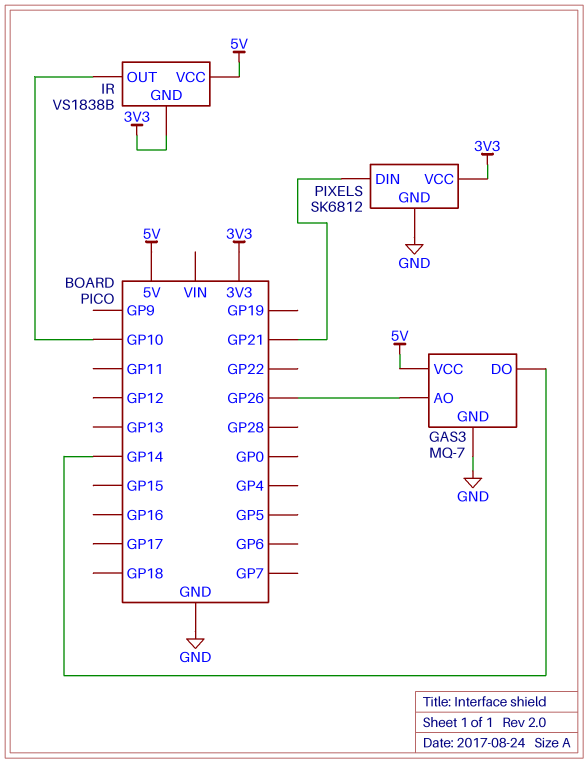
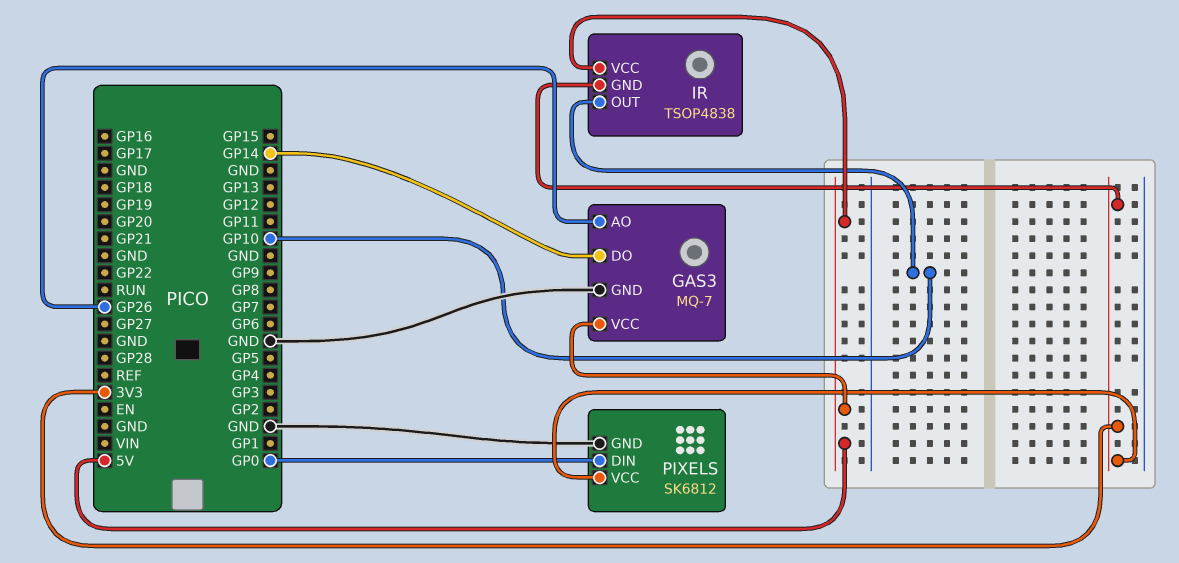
IR: VS1838B -> TSOP4838
PIXELS pin DIN: GP21 -> GP0

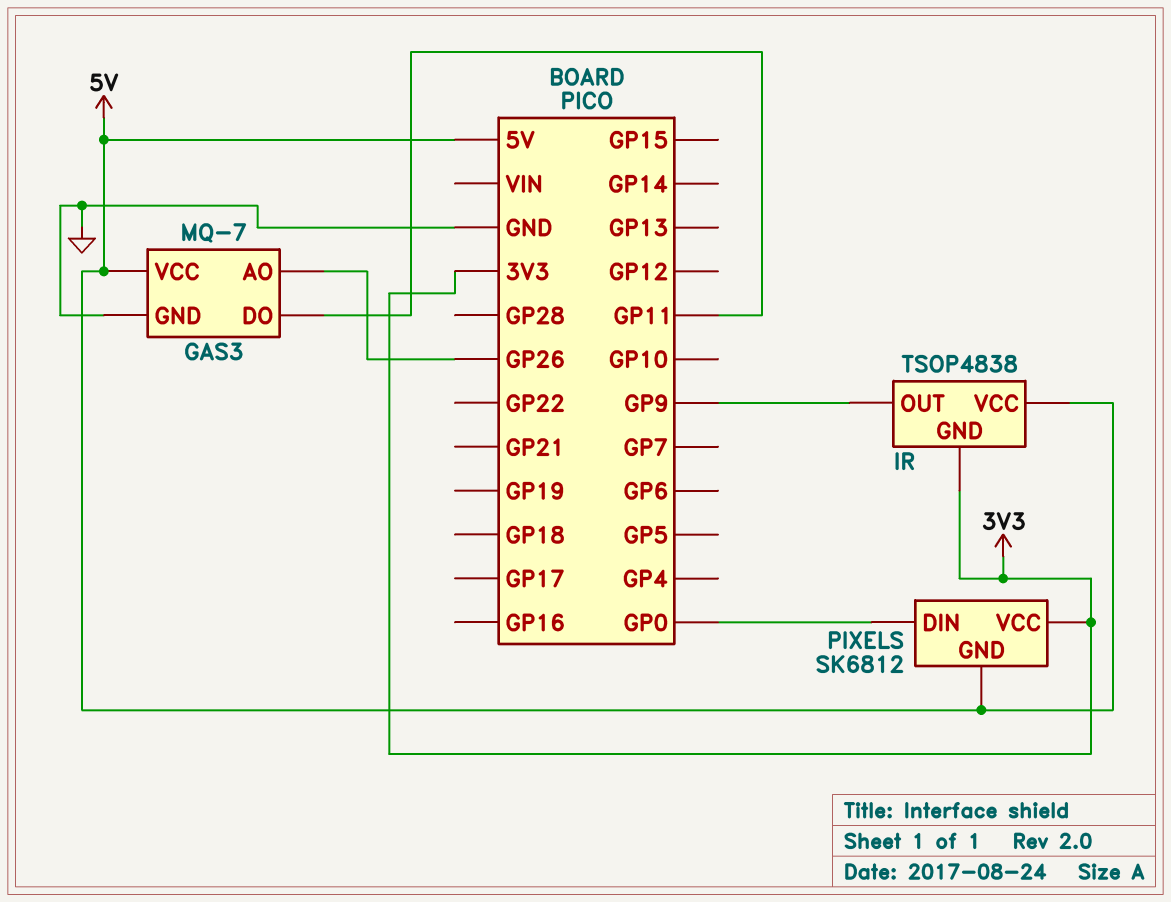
GAS3 pin DO: GP14 -> GP11
IR pin OUT: GP10 -> GP9
PIXELS pin GND: GND -> 5V

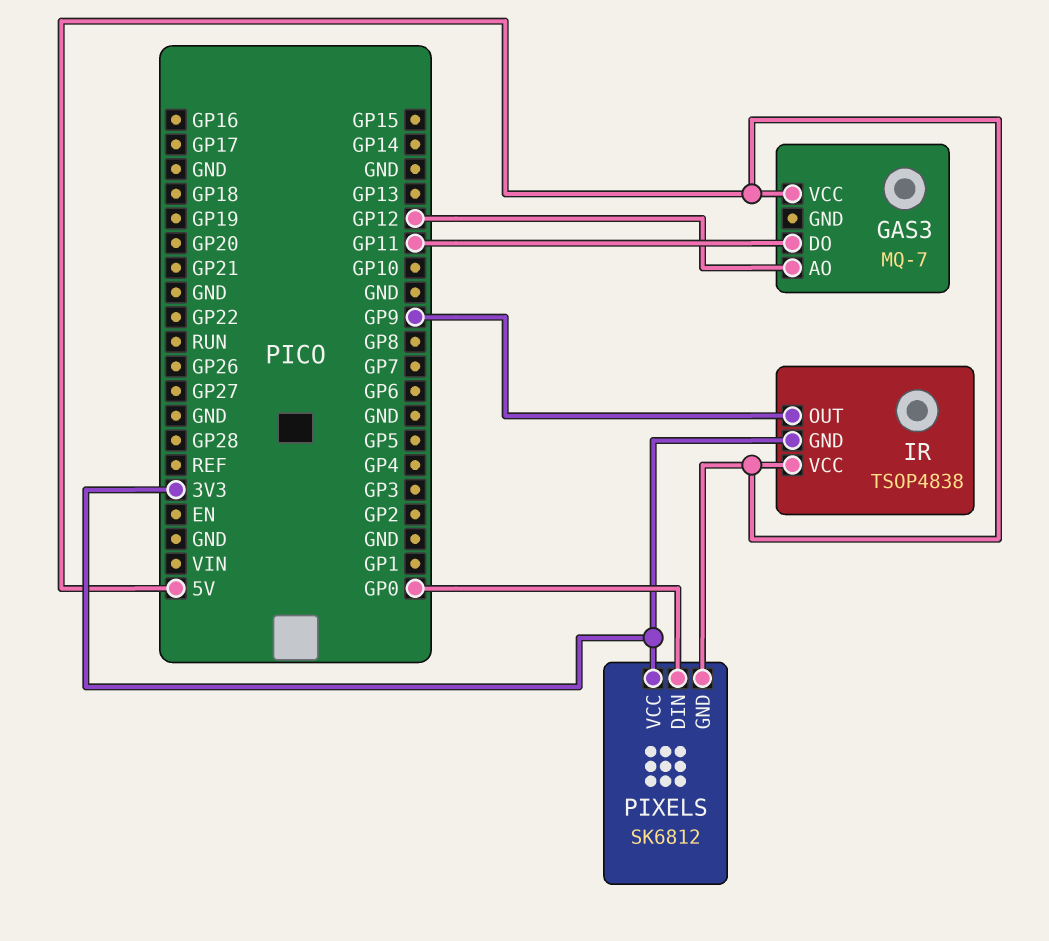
GAS3 pin AO: GP26 -> GP12
GAS3 pin GND: GND -> none

